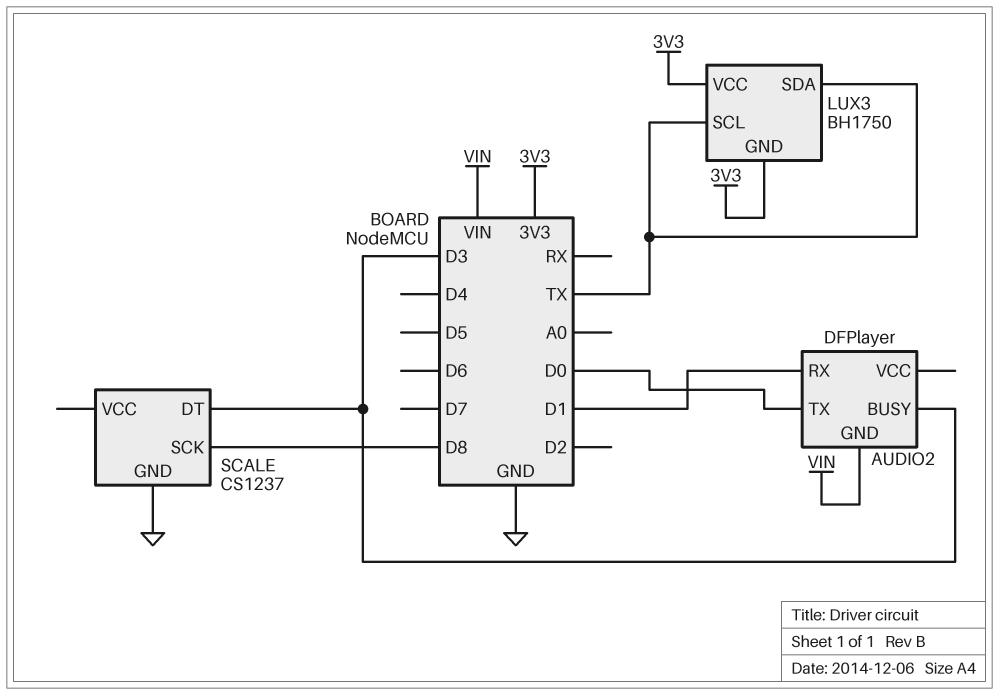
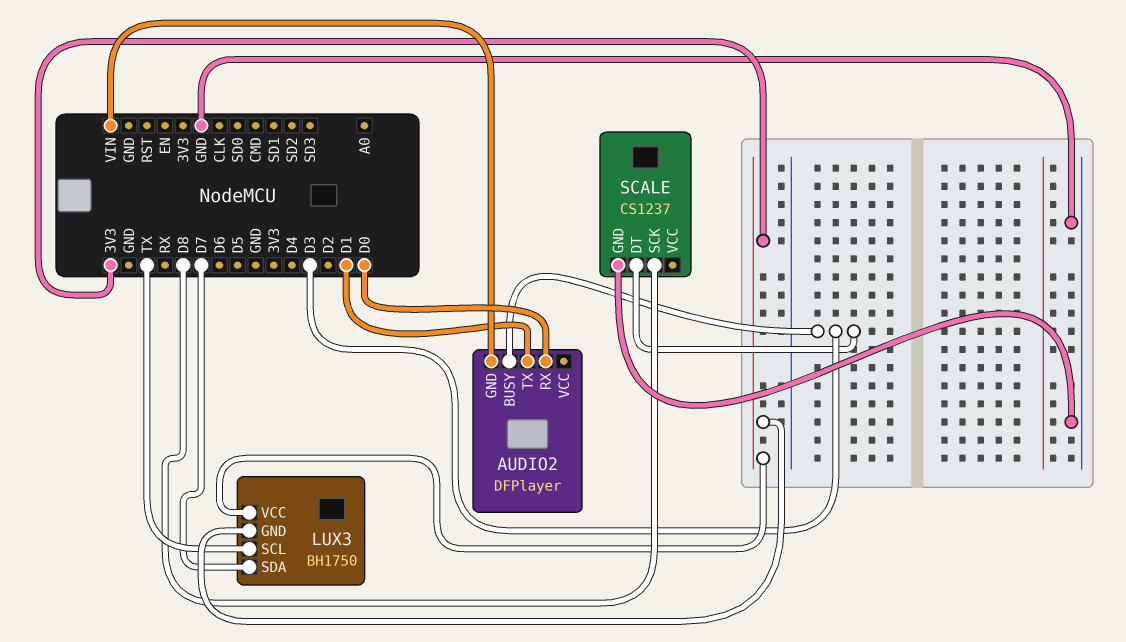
AUDIO2 pin RX: D1 -> D0
AUDIO2 pin TX: D0 -> D1
LUX3 pin SDA: TX -> D7

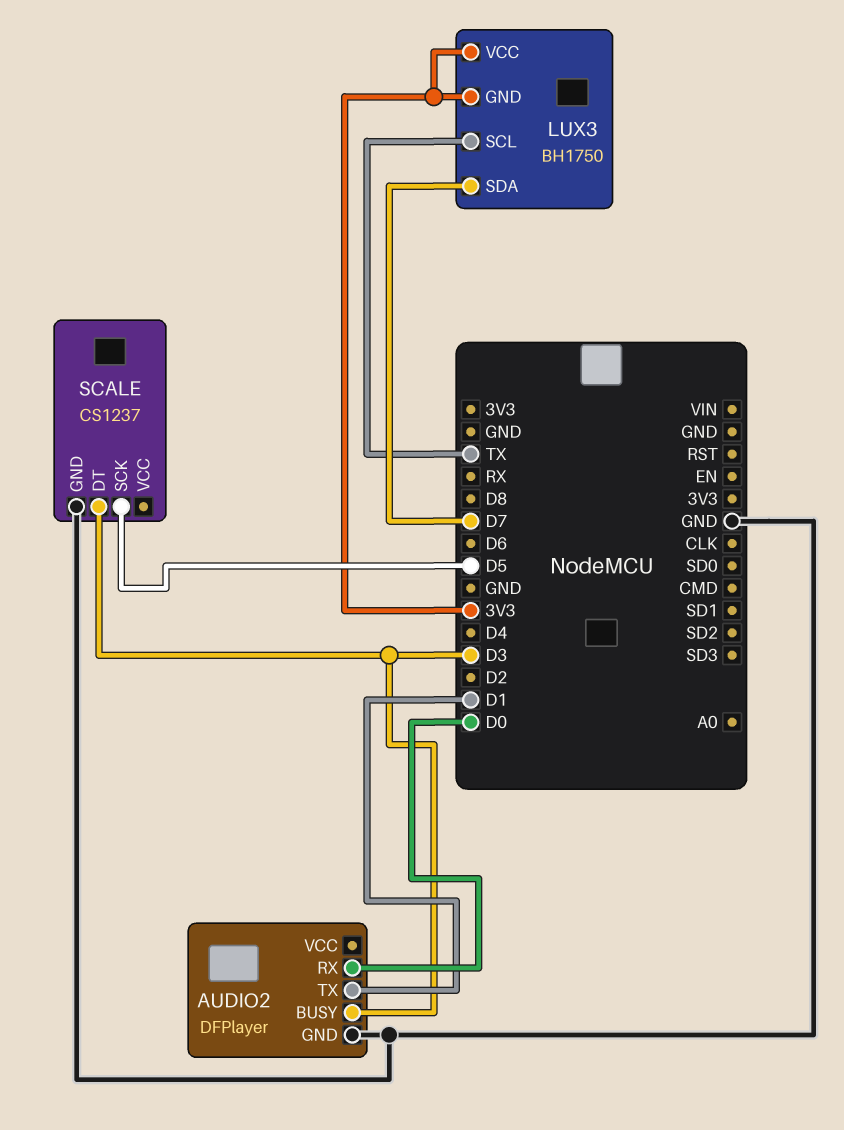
AUDIO2 pin GND: VIN -> GND
SCALE pin SCK: D8 -> D5

